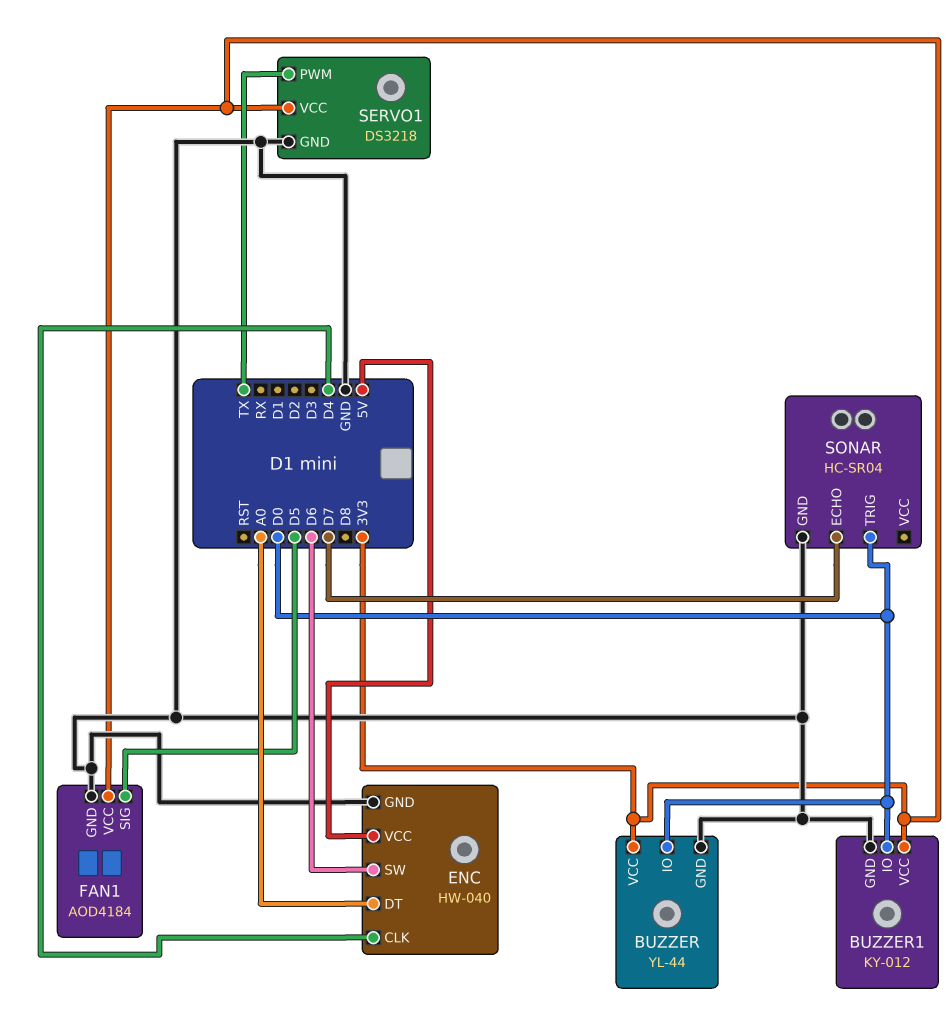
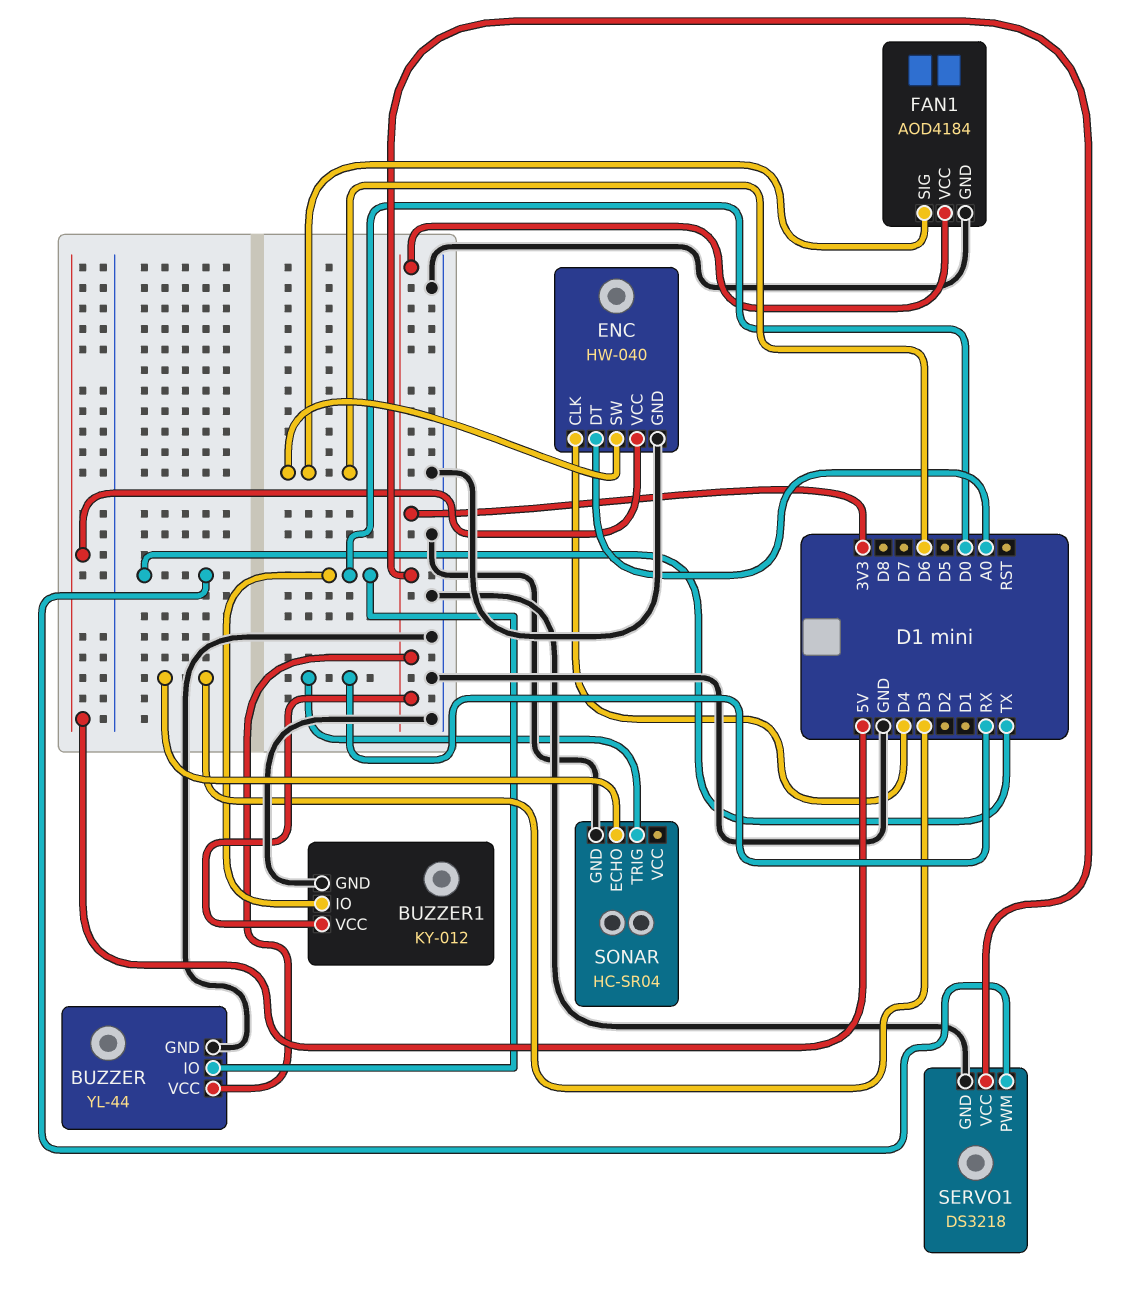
FAN1 pin SIG: D5 -> D6
SONAR pin ECHO: D7 -> D3
SONAR pin TRIG: D0 -> RX

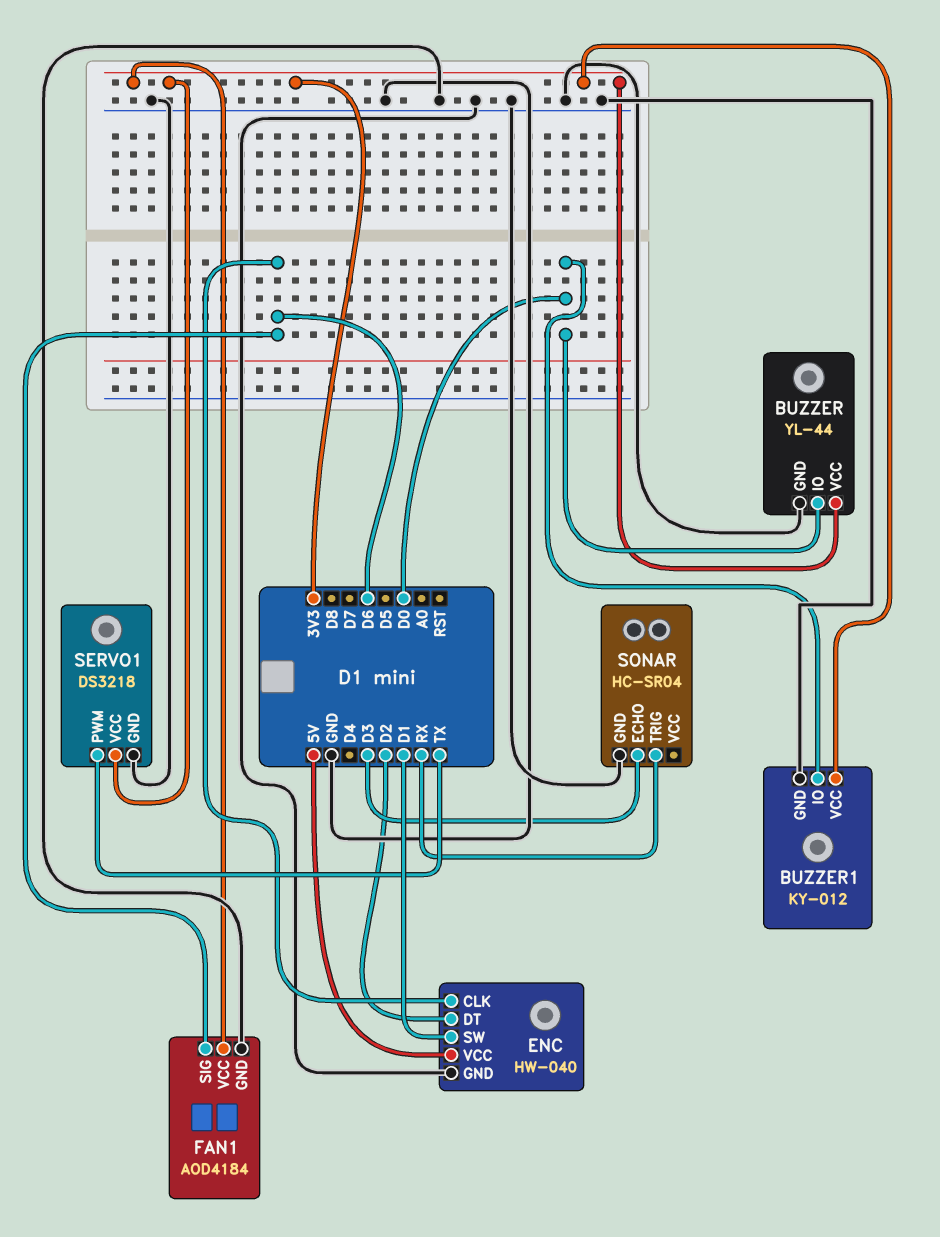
ENC pin CLK: D4 -> D6
ENC pin DT: A0 -> D2
ENC pin SW: D6 -> D1

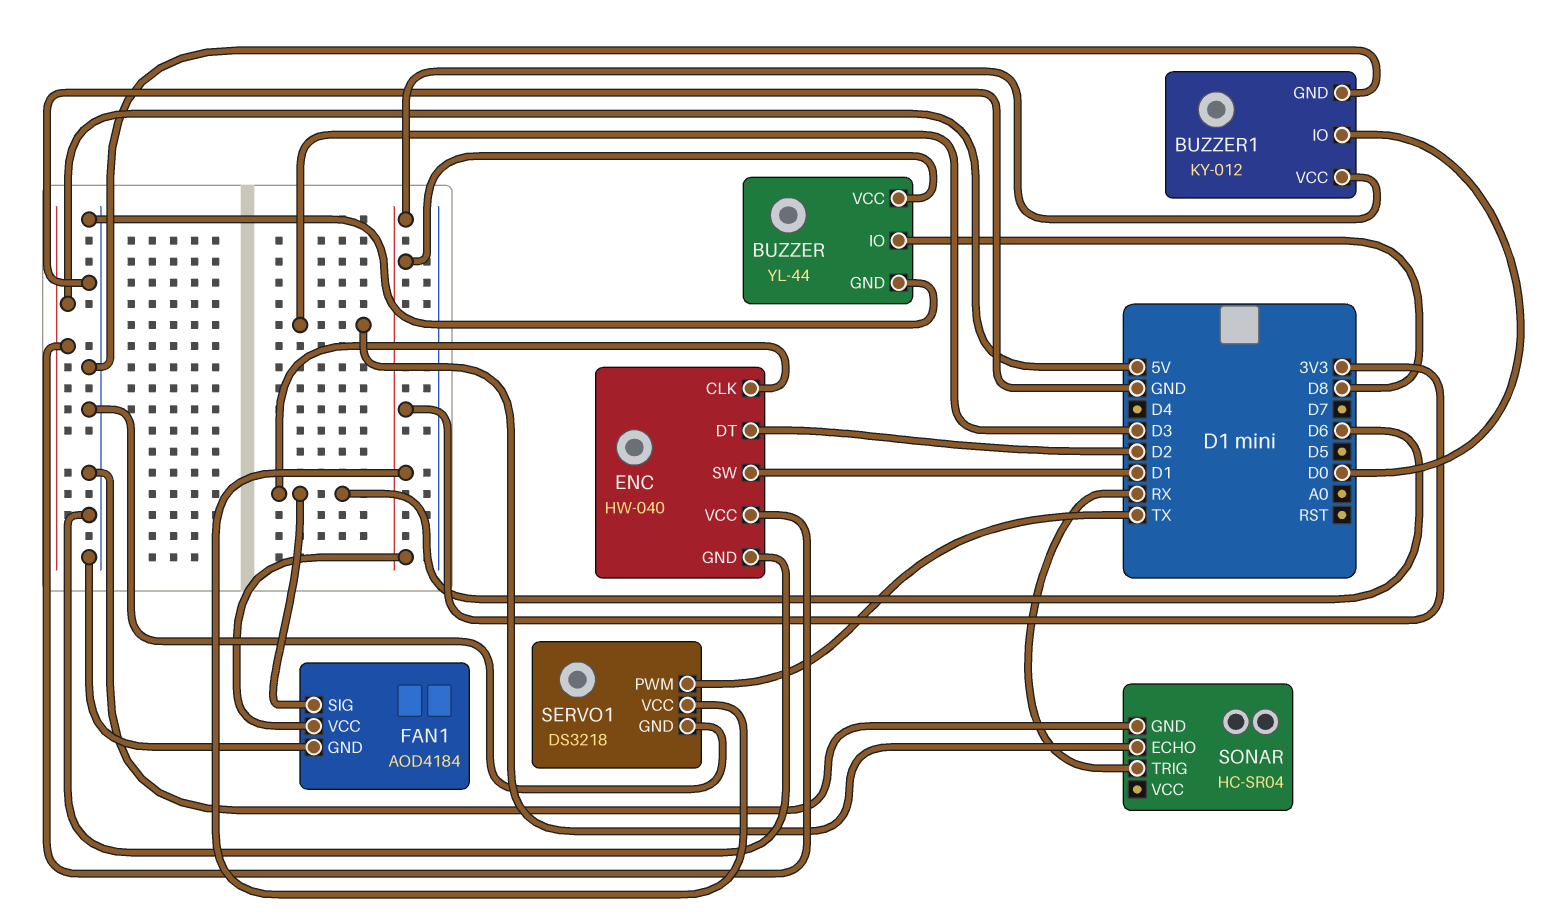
BUZZER pin IO: D0 -> D8

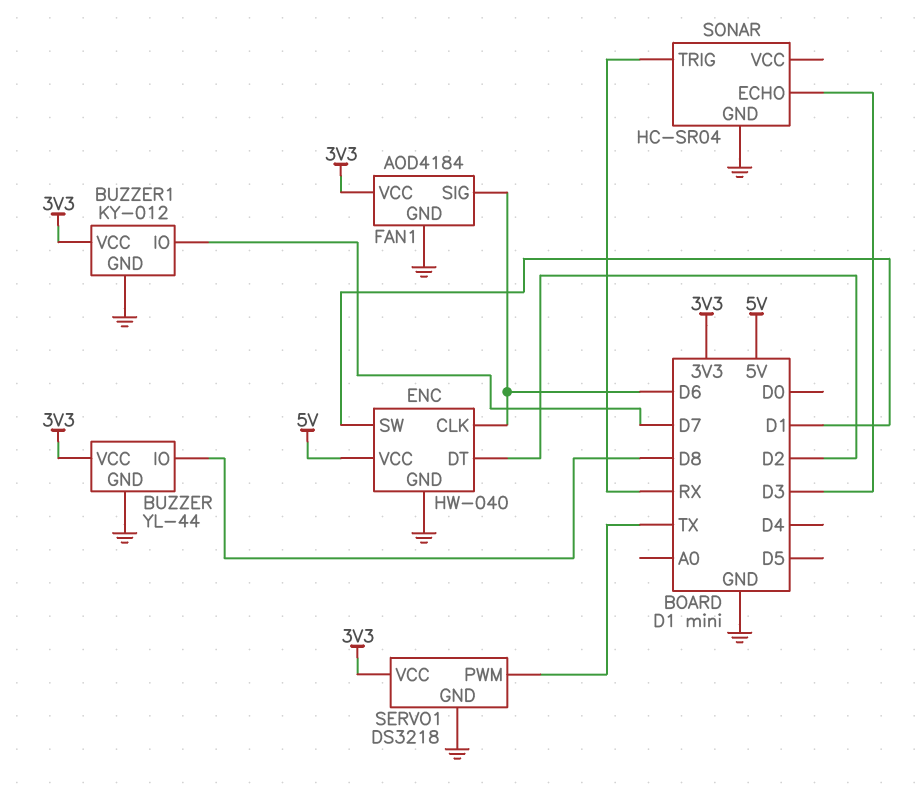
BUZZER1 pin IO: D0 -> D7

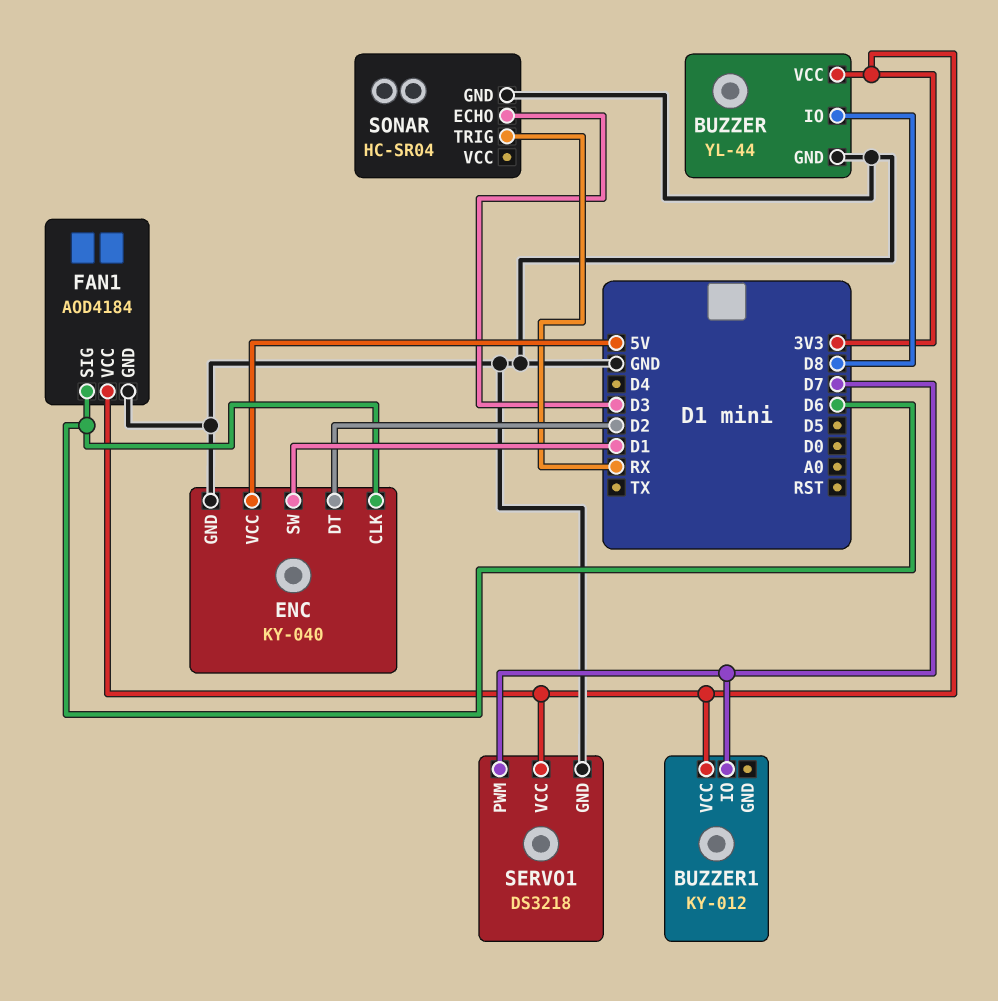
BUZZER1 pin GND: GND -> none
ENC: HW-040 -> KY-040
SERVO1 pin PWM: TX -> D7

